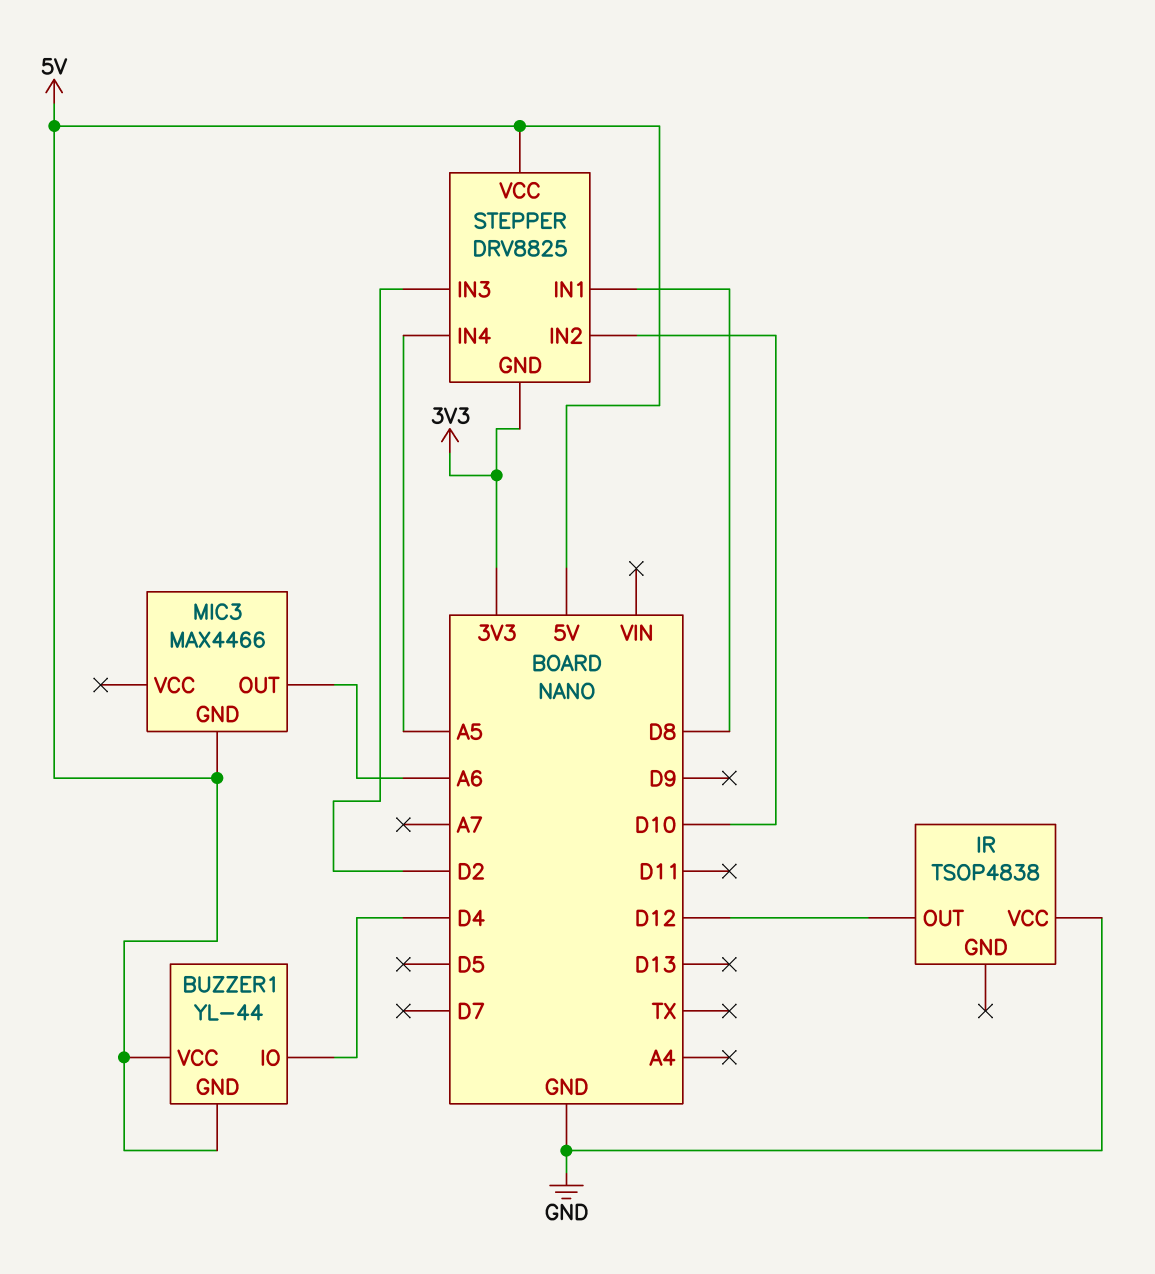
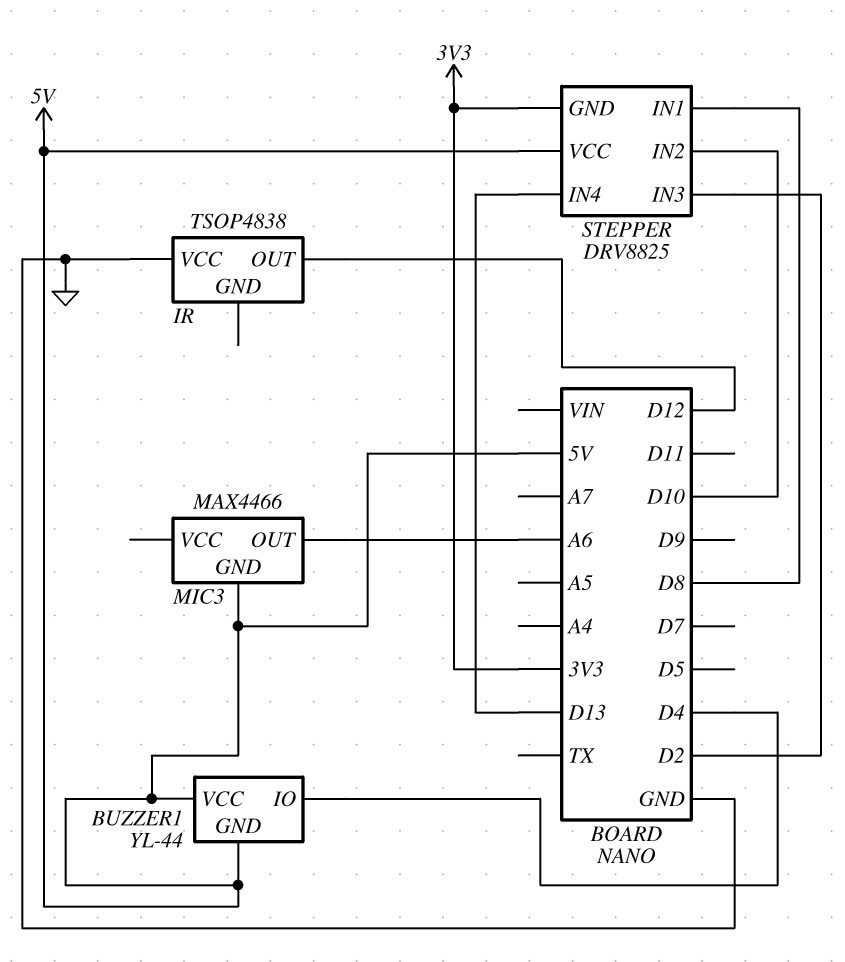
STEPPER pin IN4: A5 -> D13

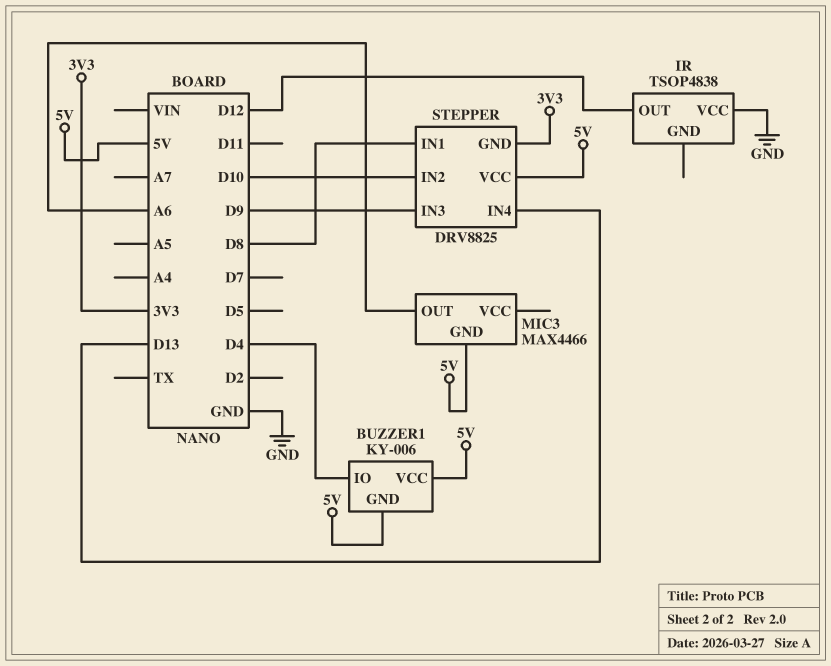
BUZZER1: YL-44 -> KY-006
STEPPER pin IN3: D2 -> D9

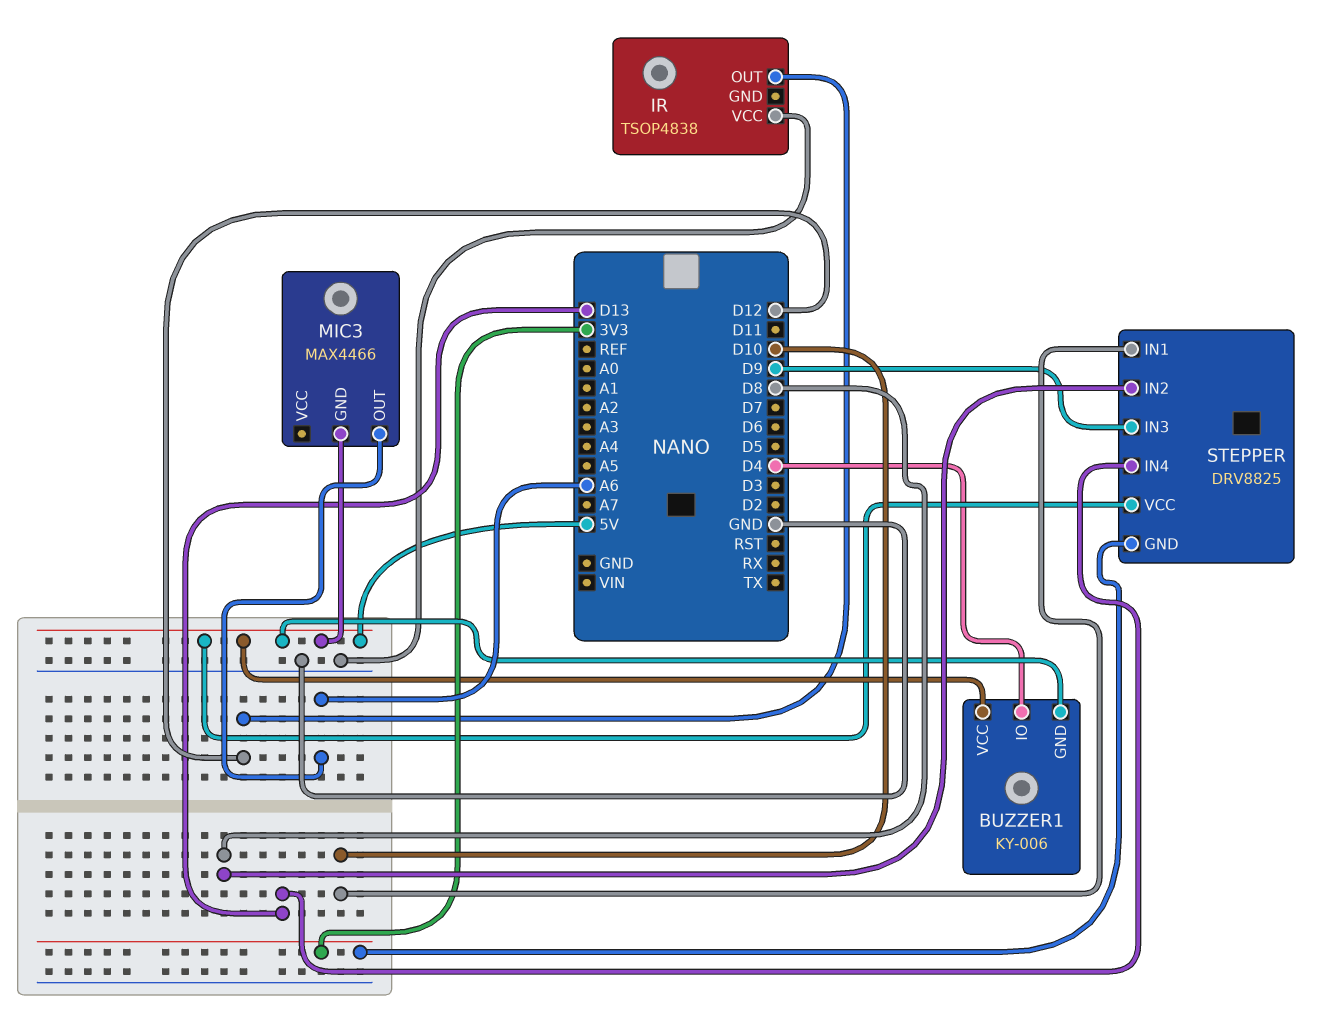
STEPPER pin IN1: D8 -> D10
STEPPER pin IN2: D10 -> D8

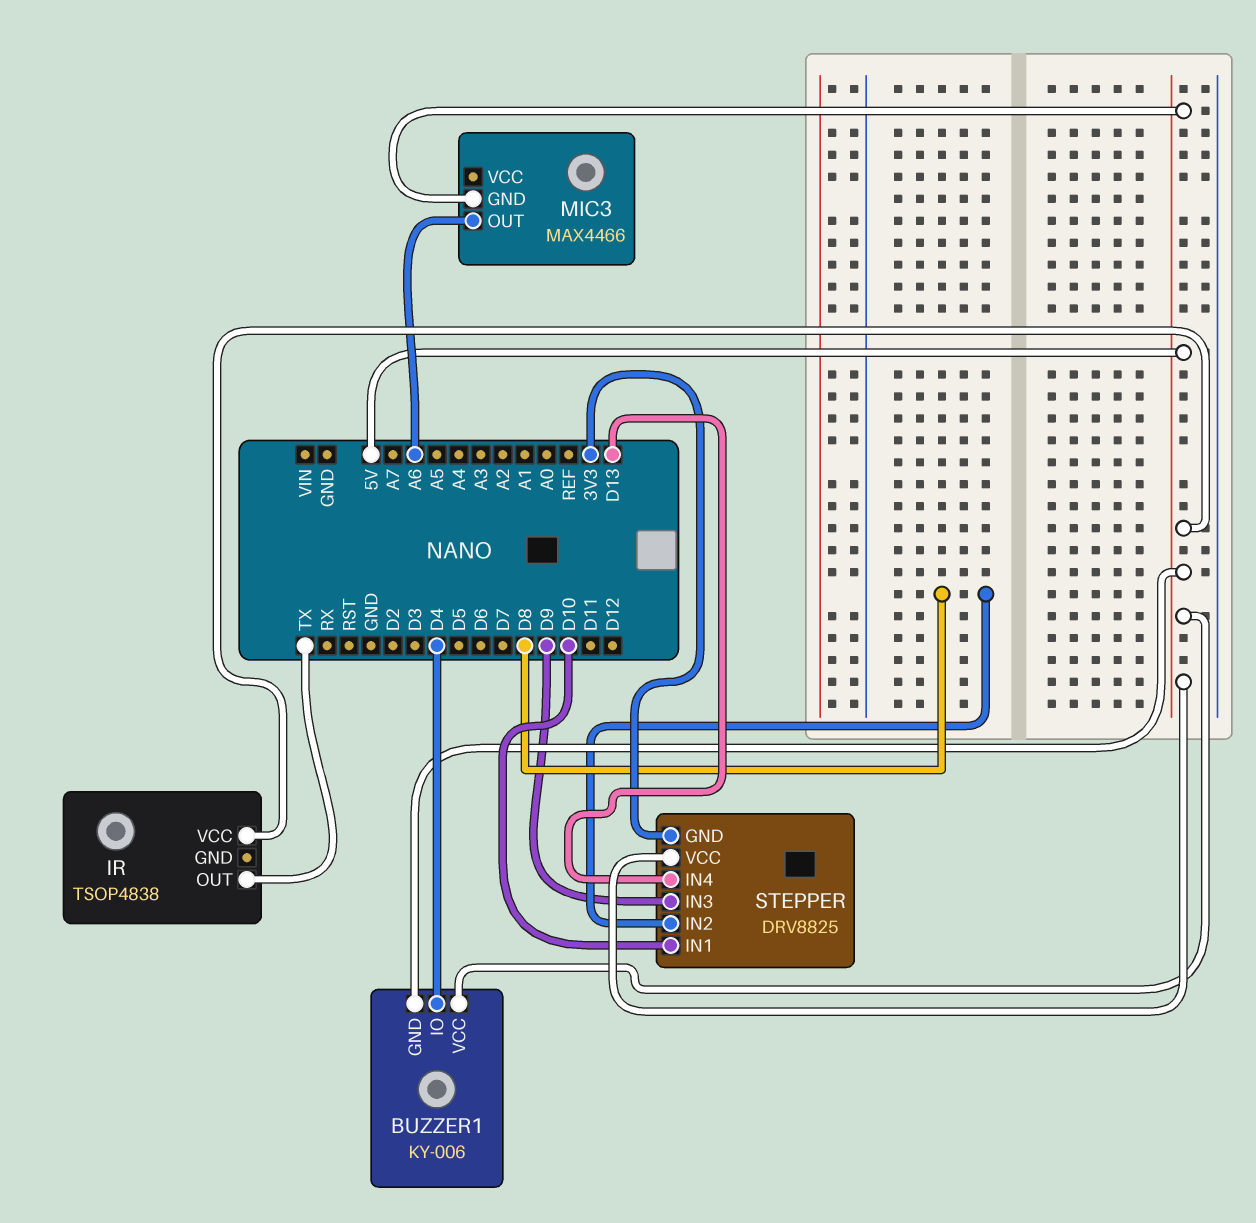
IR pin OUT: D12 -> TX
IR pin VCC: GND -> 5V

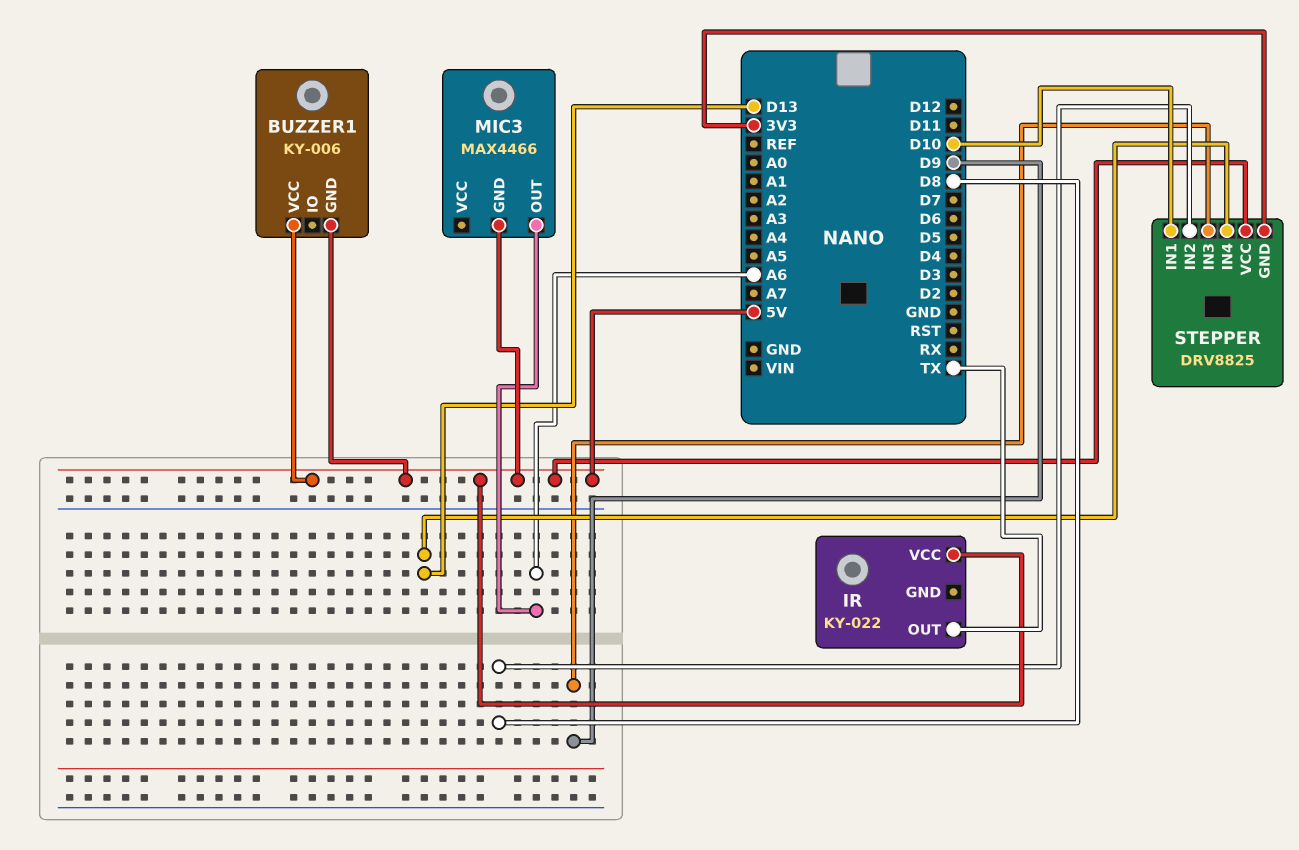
BUZZER1 pin IO: D4 -> none
IR: TSOP4838 -> KY-022

